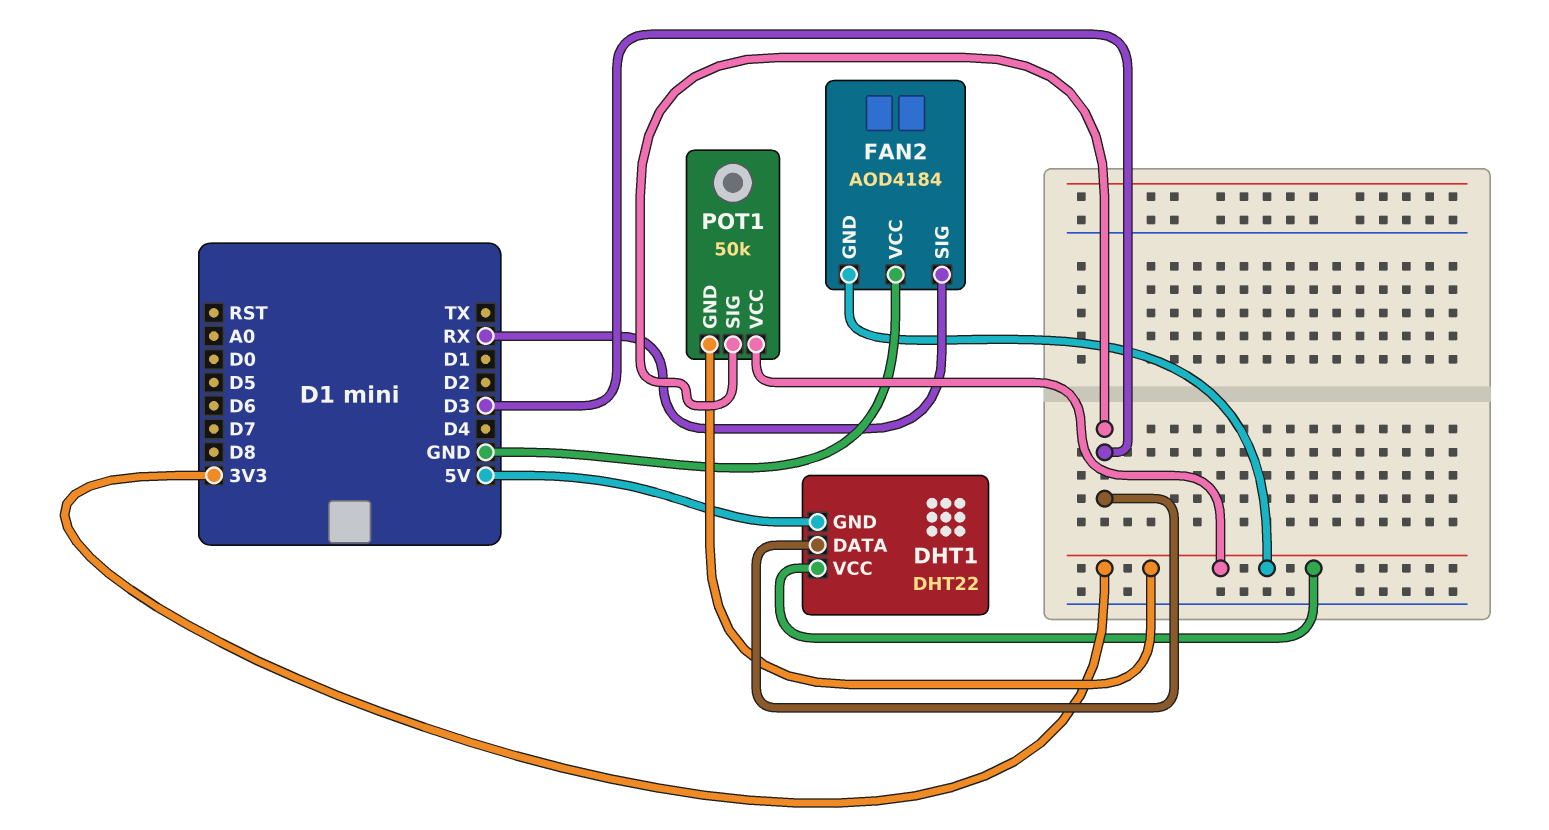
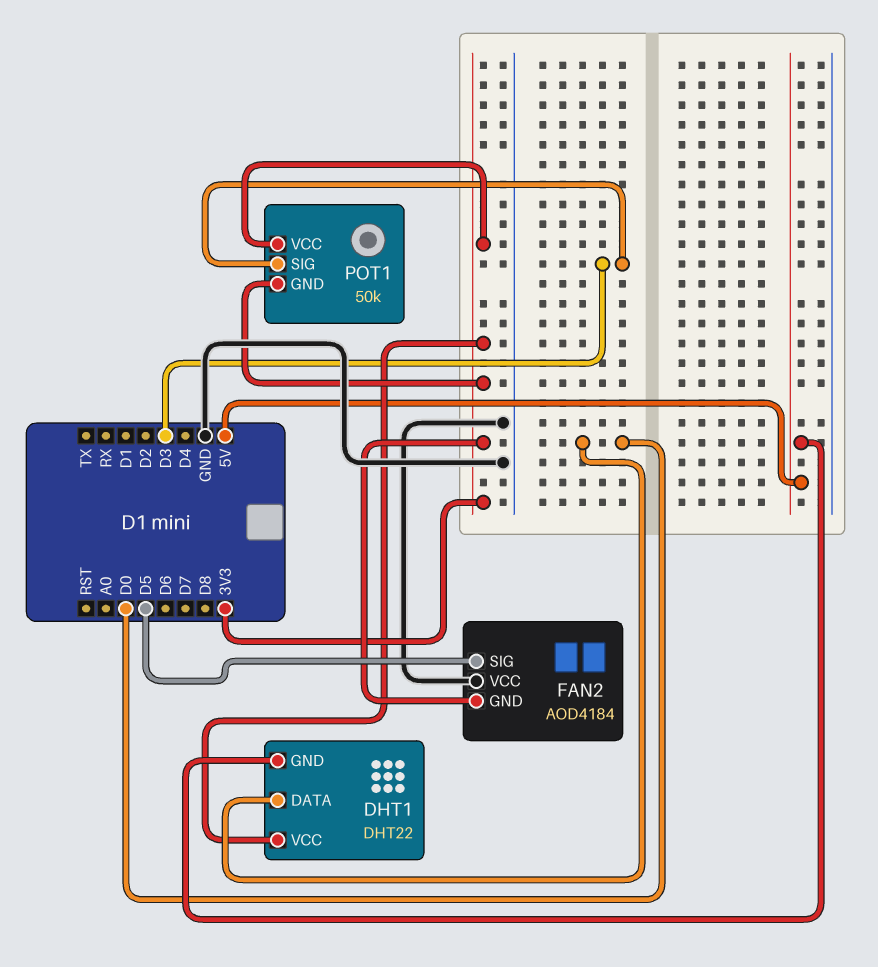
DHT1 pin DATA: D3 -> D0
FAN2 pin SIG: RX -> D5

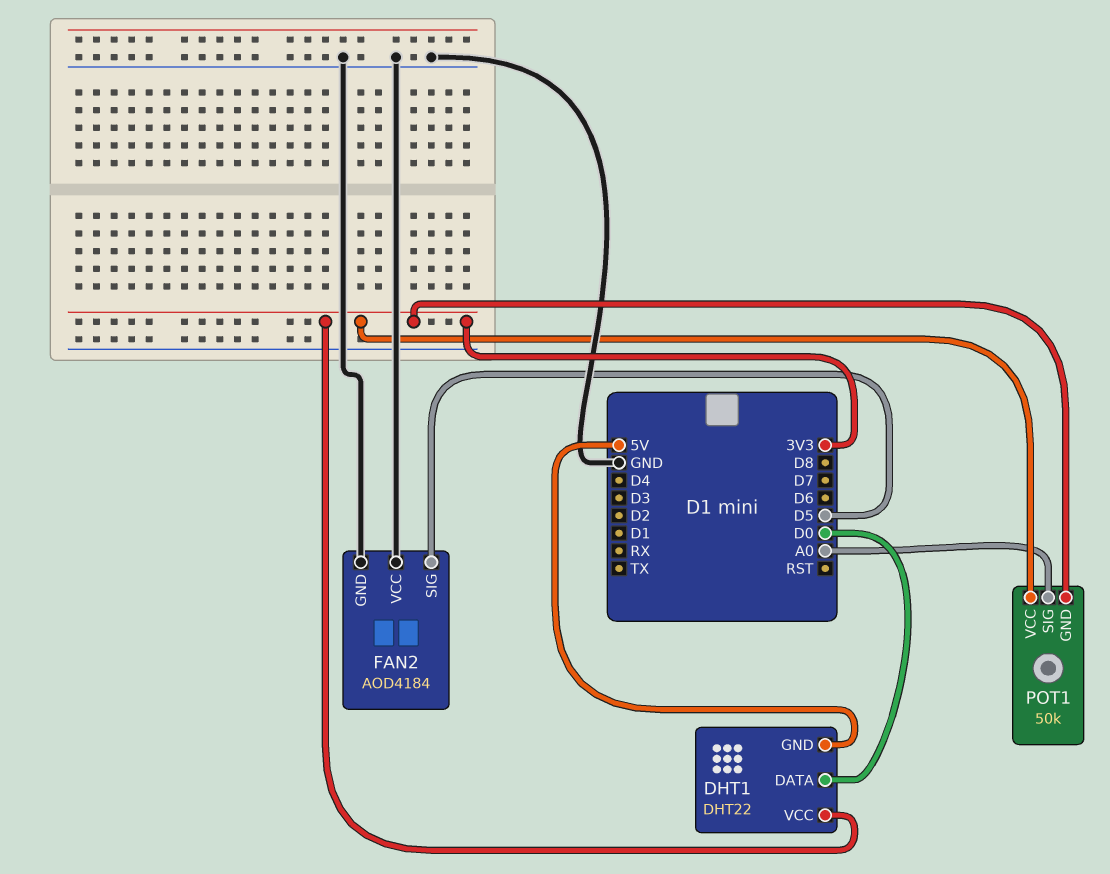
FAN2 pin GND: 3V3 -> GND
POT1 pin SIG: D3 -> A0

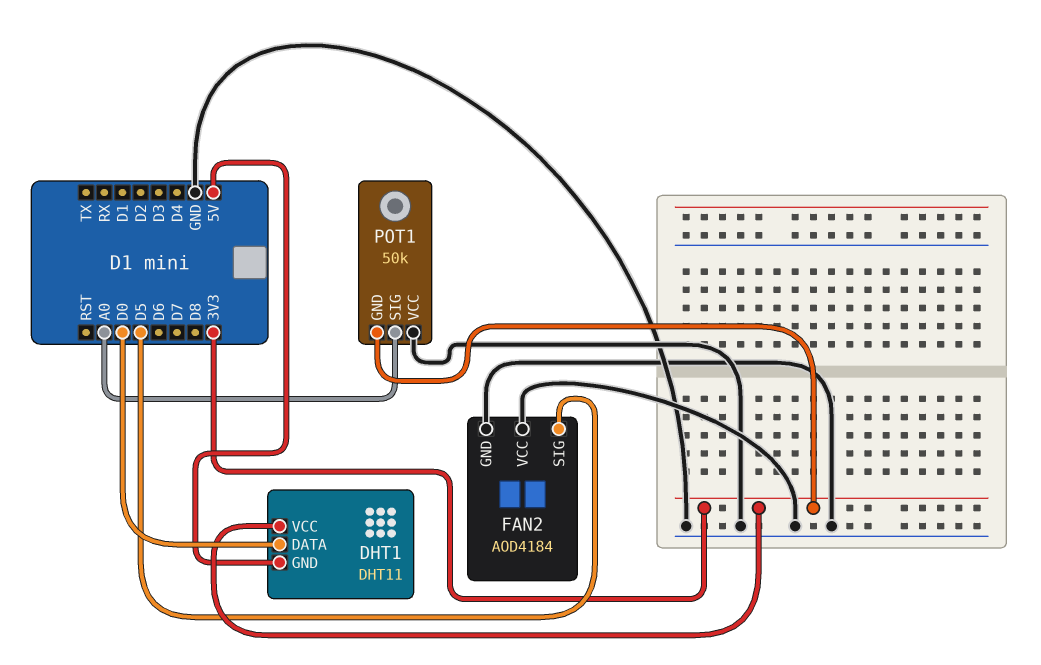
DHT1: DHT22 -> DHT11
POT1 pin VCC: 3V3 -> GND

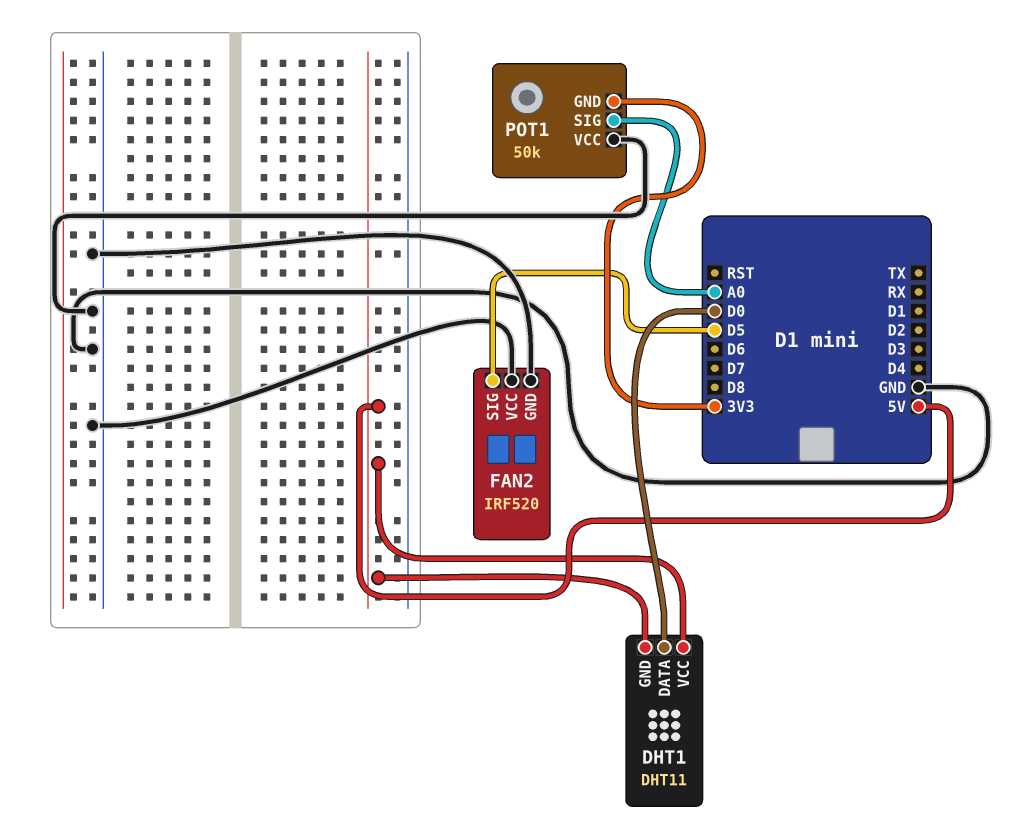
DHT1 pin VCC: 3V3 -> 5V
FAN2: AOD4184 -> IRF520

